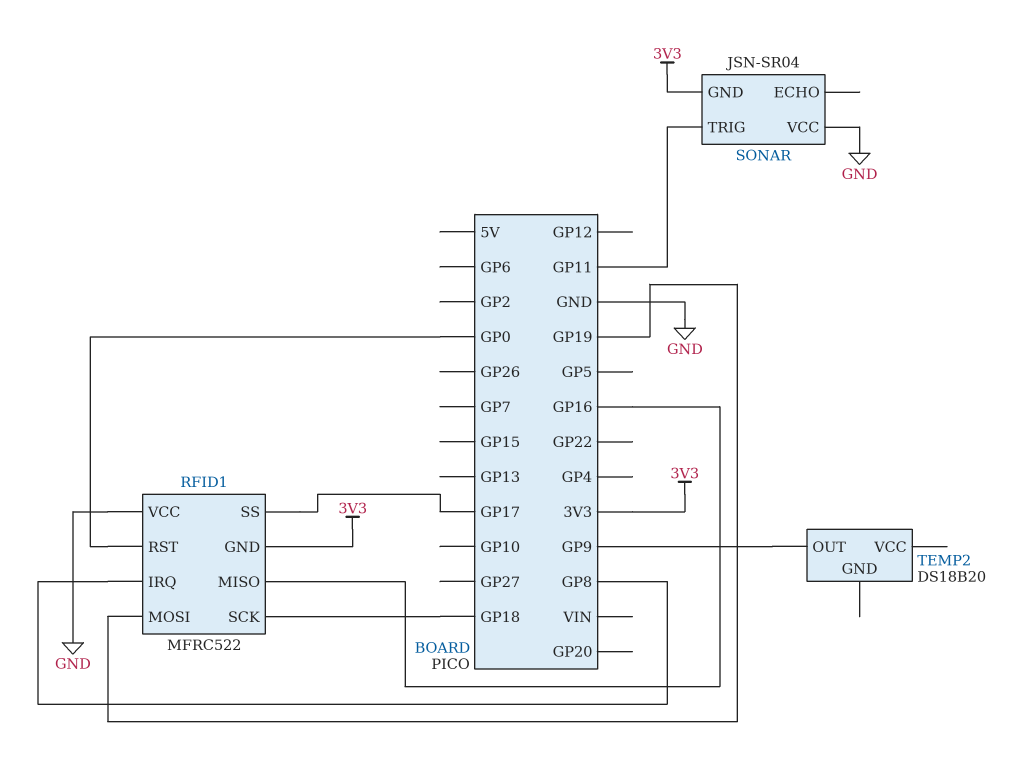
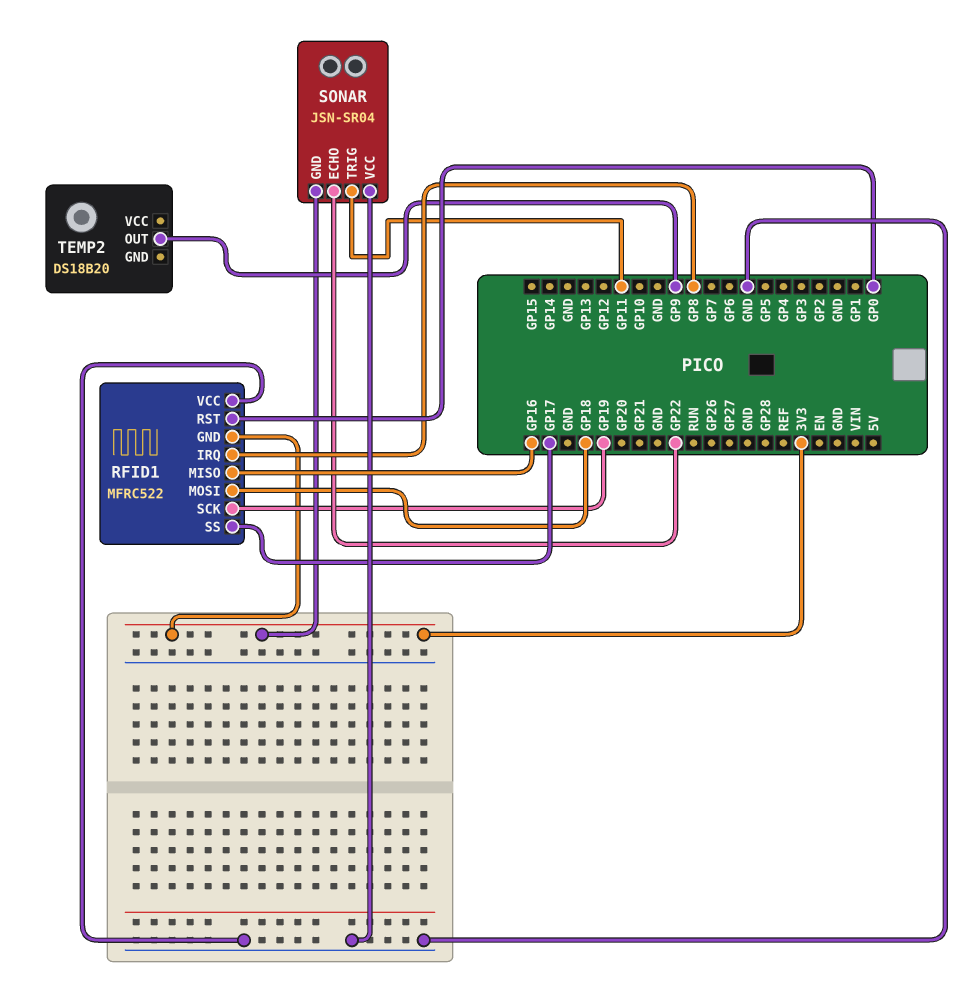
RFID1 pin MOSI: GP19 -> GP18
RFID1 pin SCK: GP18 -> GP19
SONAR pin ECHO: none -> GP22

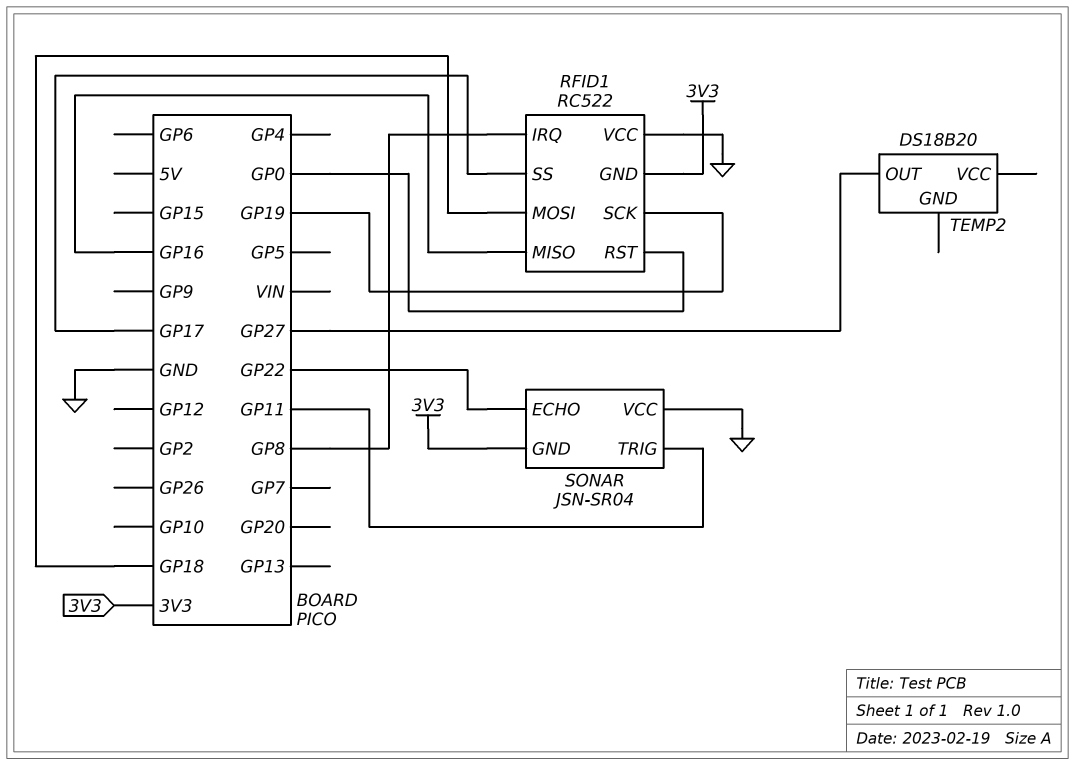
RFID1: MFRC522 -> RC522
TEMP2 pin OUT: GP9 -> GP27

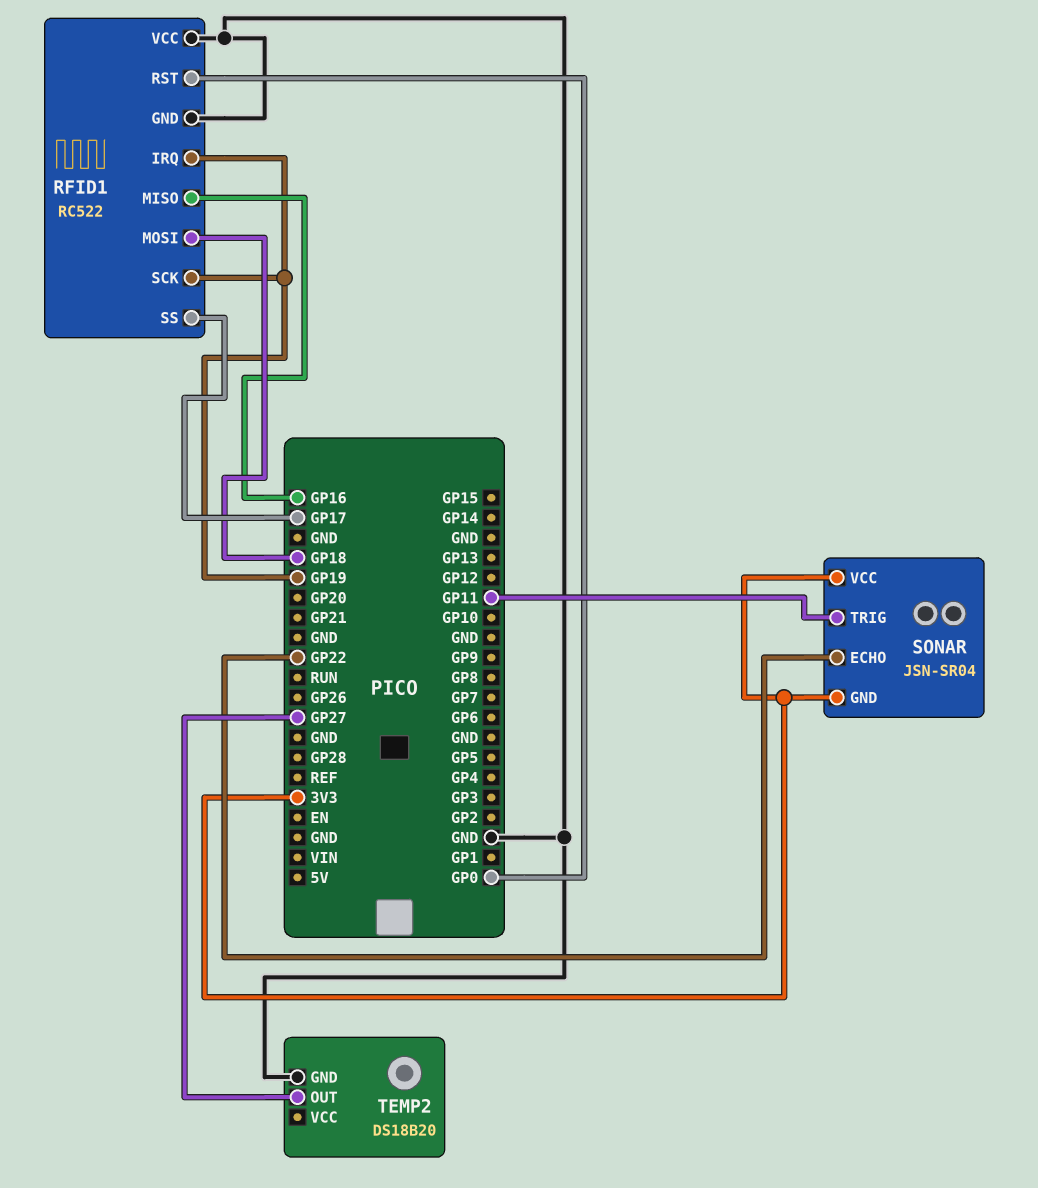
RFID1 pin GND: 3V3 -> GND
RFID1 pin IRQ: GP8 -> GP19
SONAR pin VCC: GND -> 3V3
TEMP2 pin GND: none -> GND

